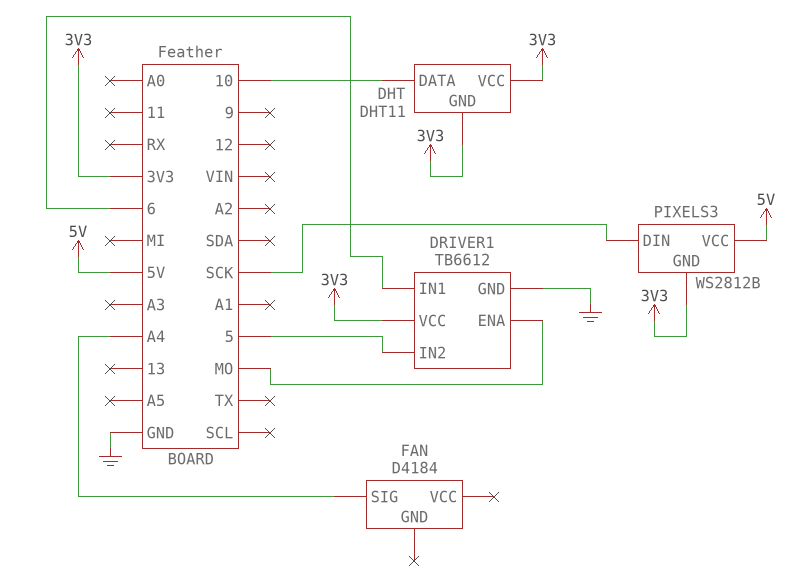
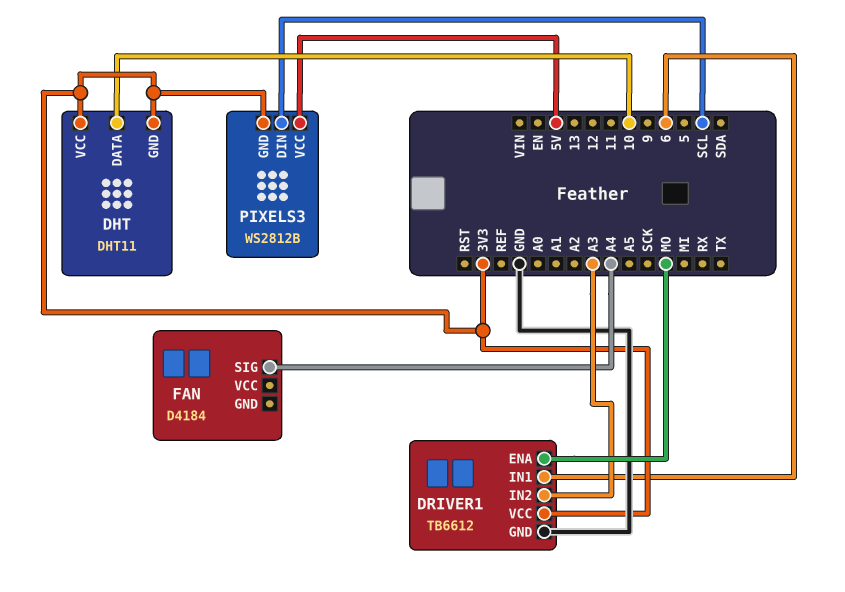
DRIVER1 pin IN2: 5 -> A3
PIXELS3 pin DIN: SCK -> SCL

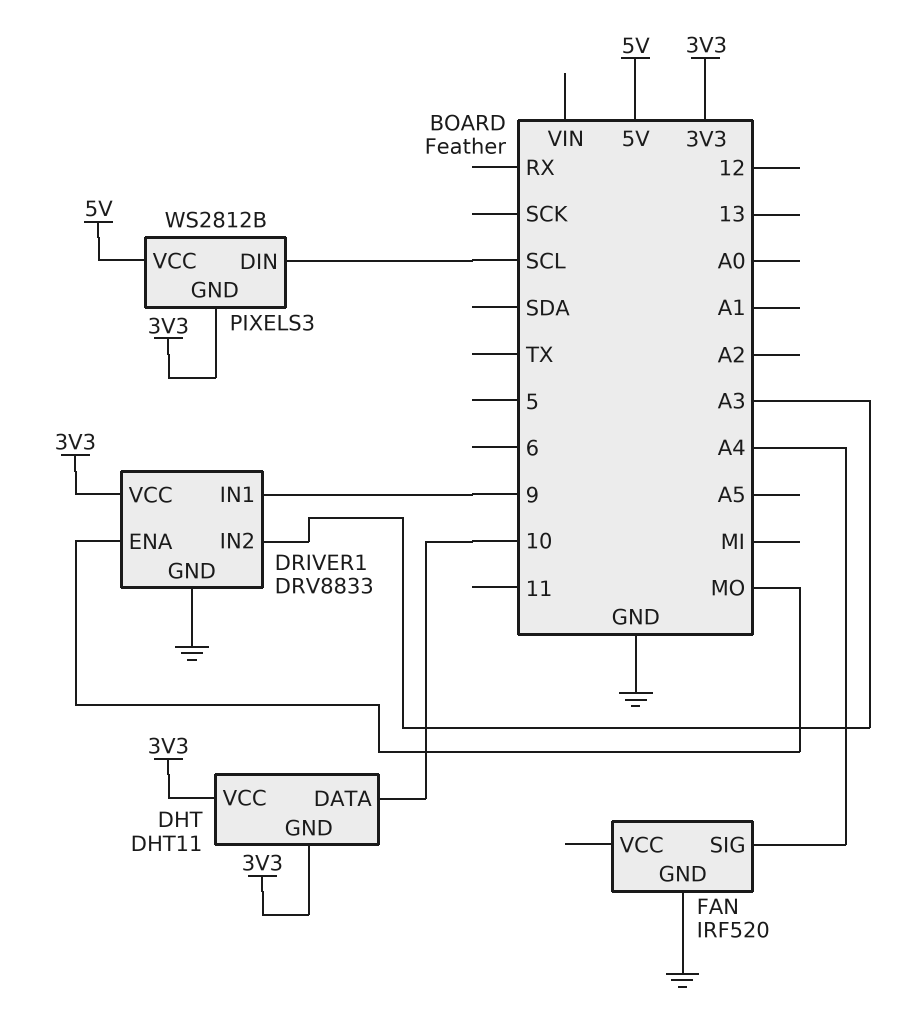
DRIVER1: TB6612 -> DRV8833
DRIVER1 pin IN1: 6 -> 9
FAN: D4184 -> IRF520
FAN pin GND: none -> GND

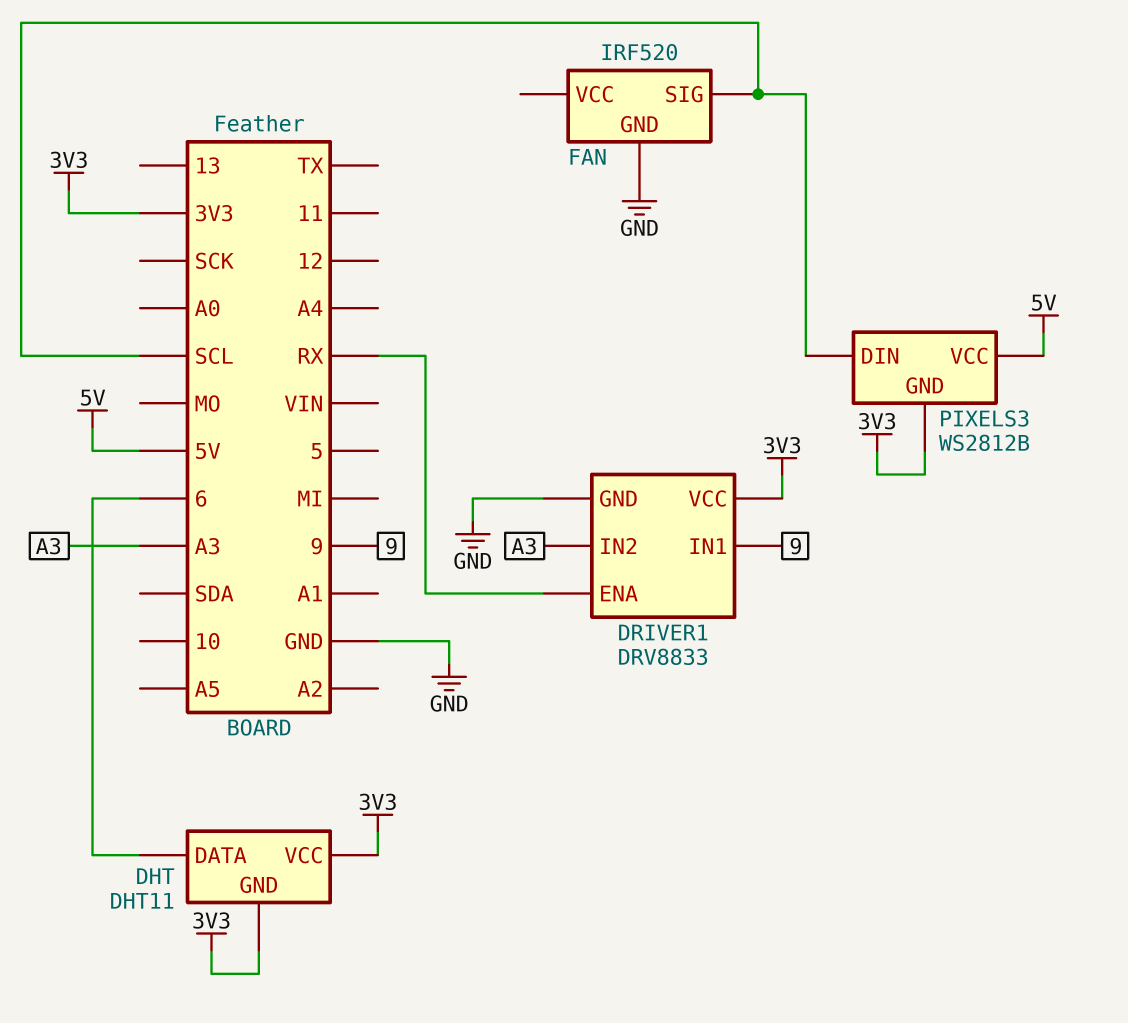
DHT pin DATA: 10 -> 6
DRIVER1 pin ENA: MO -> RX
FAN pin SIG: A4 -> SCL

